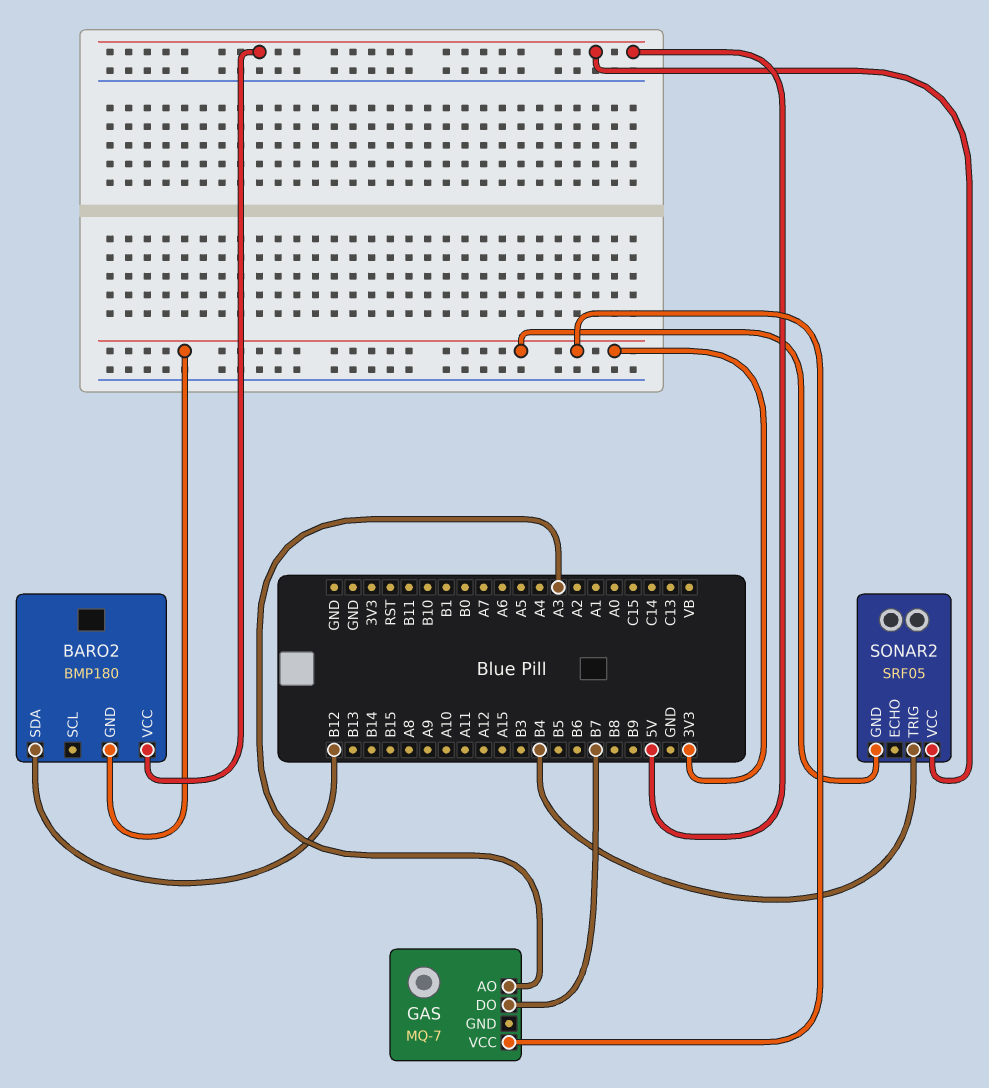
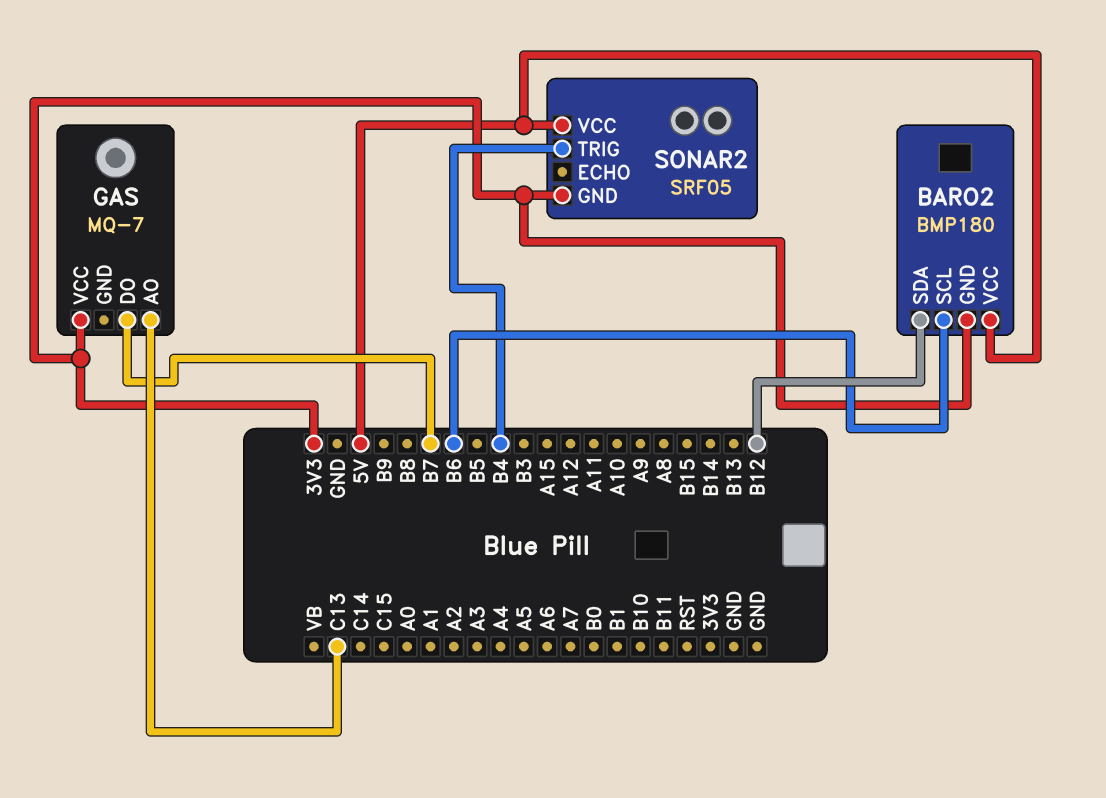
BARO2 pin SCL: none -> B6
GAS pin AO: A3 -> C13

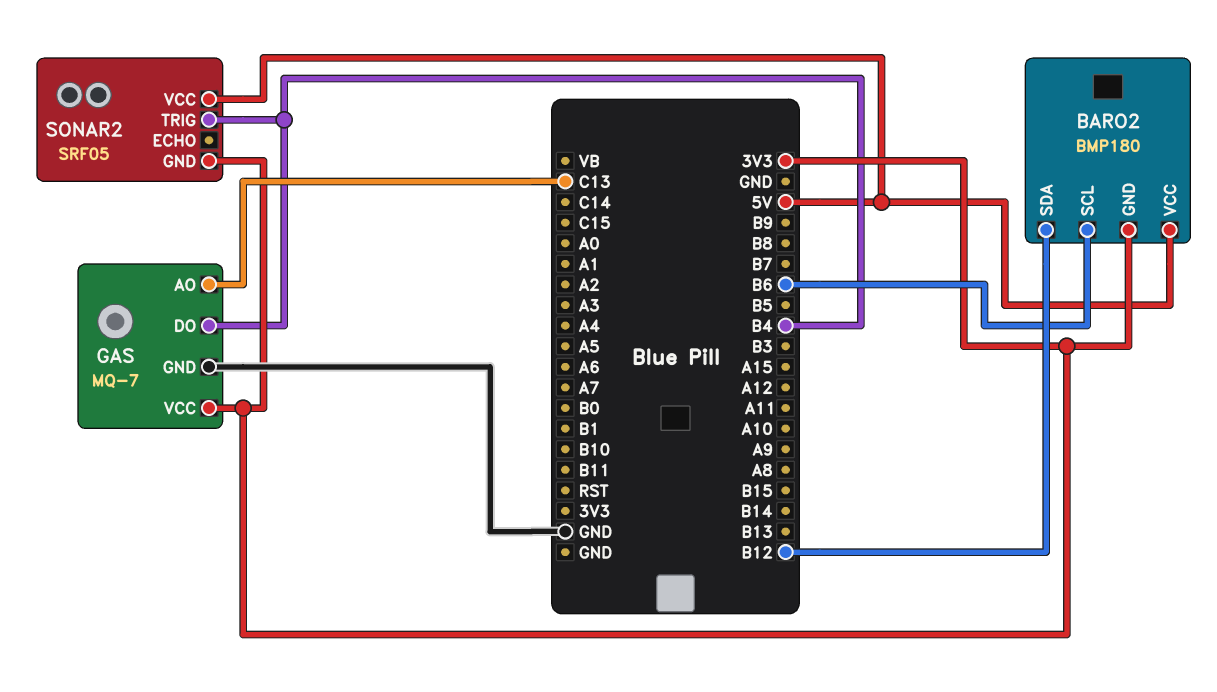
GAS pin DO: B7 -> B4
GAS pin GND: none -> GND

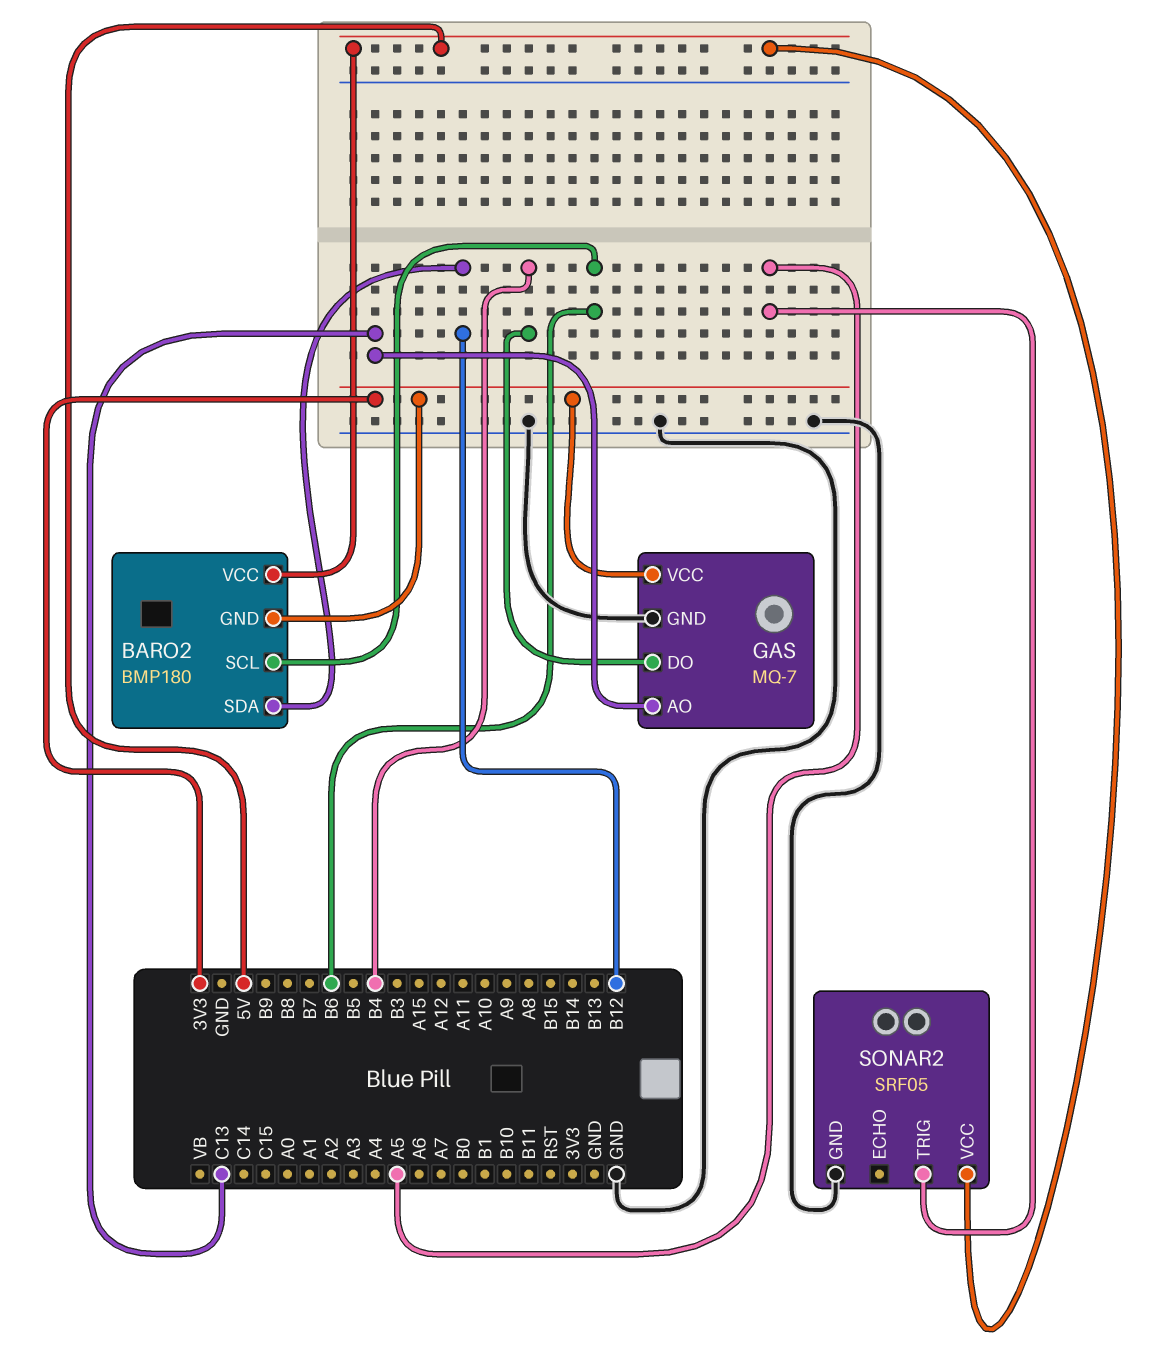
SONAR2 pin GND: 3V3 -> GND
SONAR2 pin TRIG: B4 -> A5

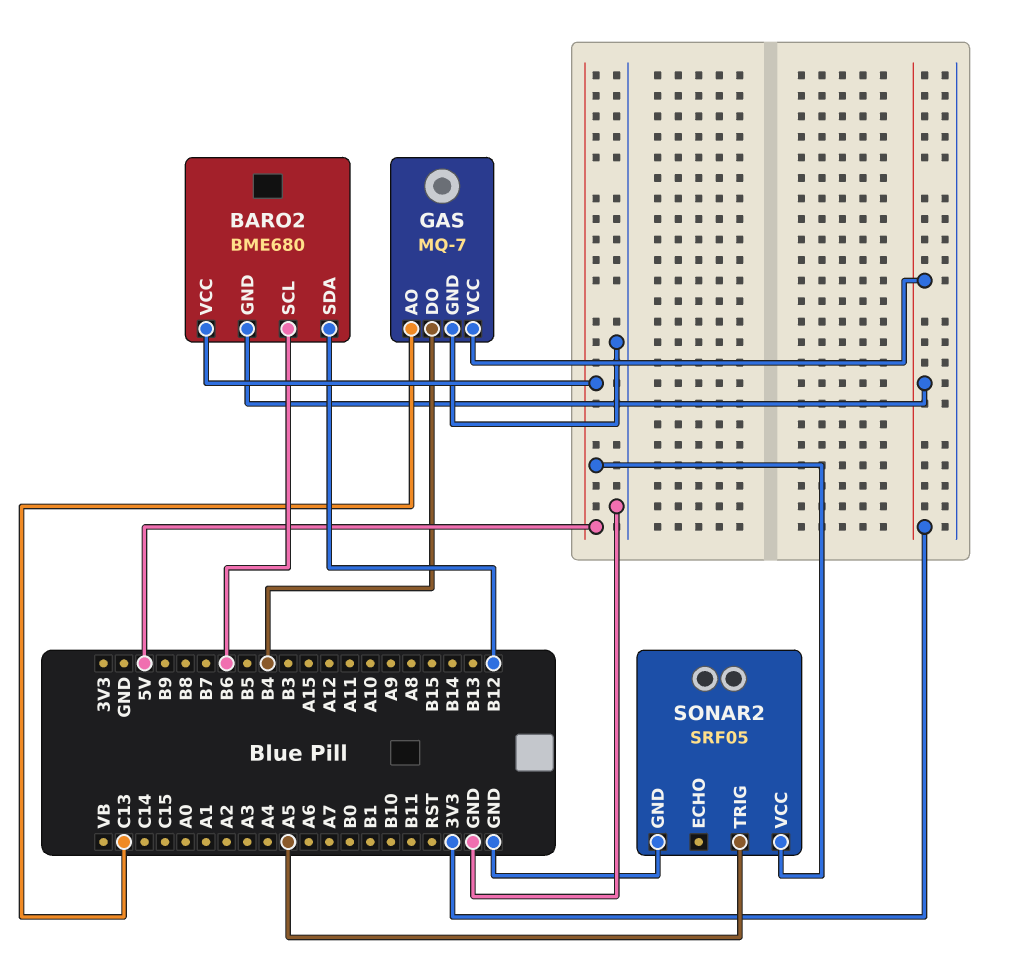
BARO2: BMP180 -> BME680

